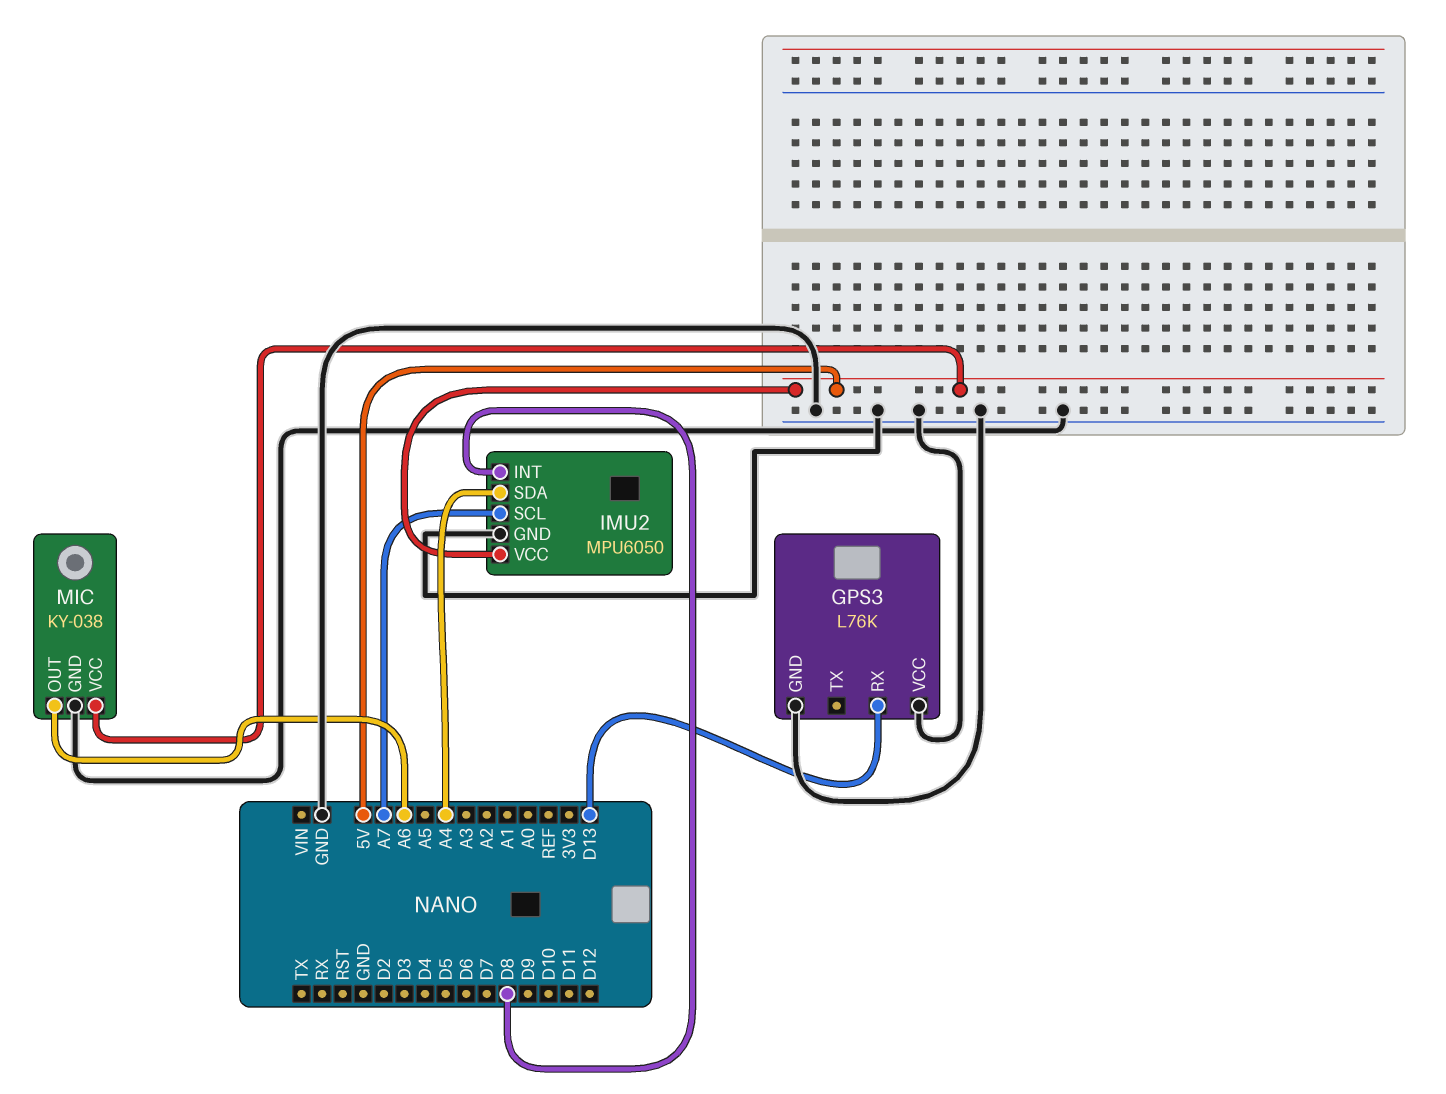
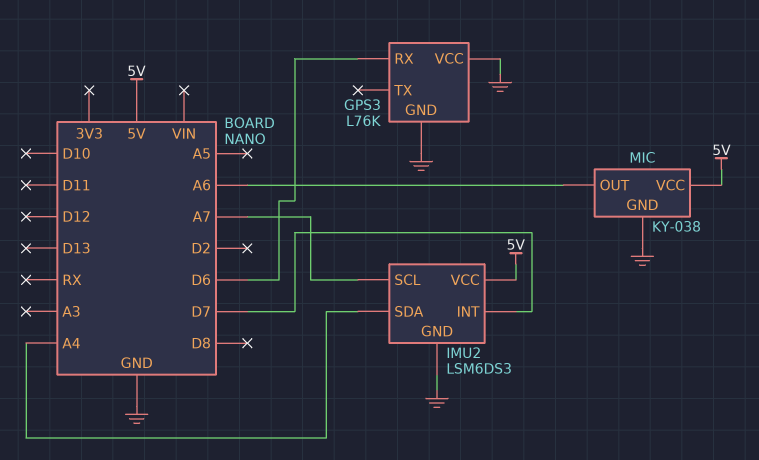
GPS3 pin RX: D13 -> D6
IMU2: MPU6050 -> LSM6DS3
IMU2 pin INT: D8 -> D7

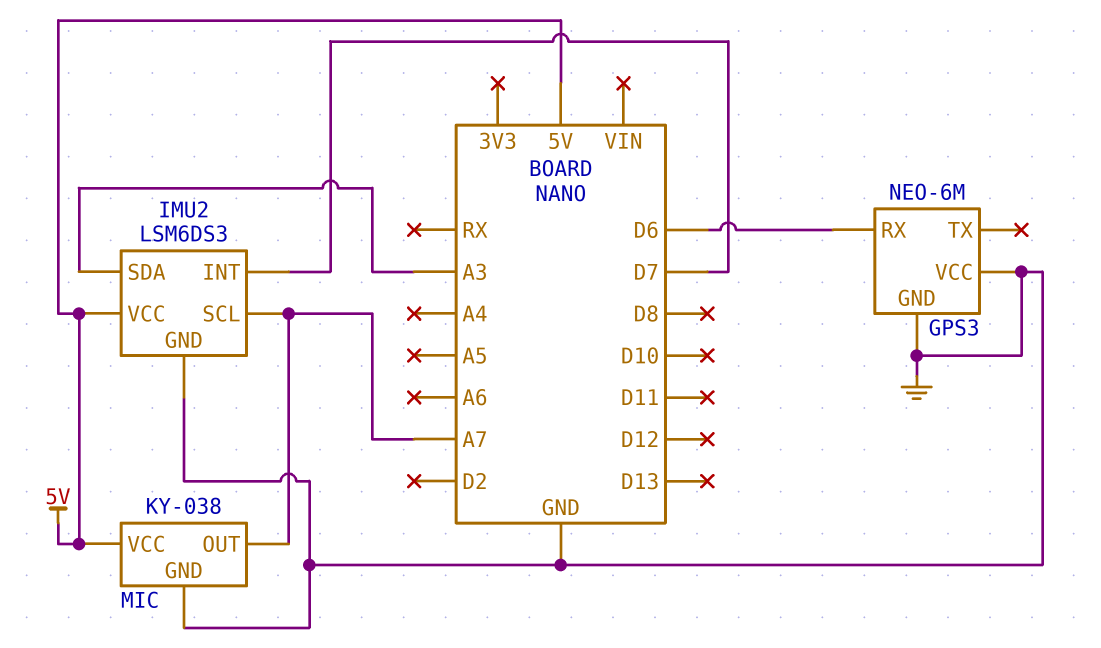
GPS3: L76K -> NEO-6M
IMU2 pin SDA: A4 -> A3
MIC pin OUT: A6 -> A7

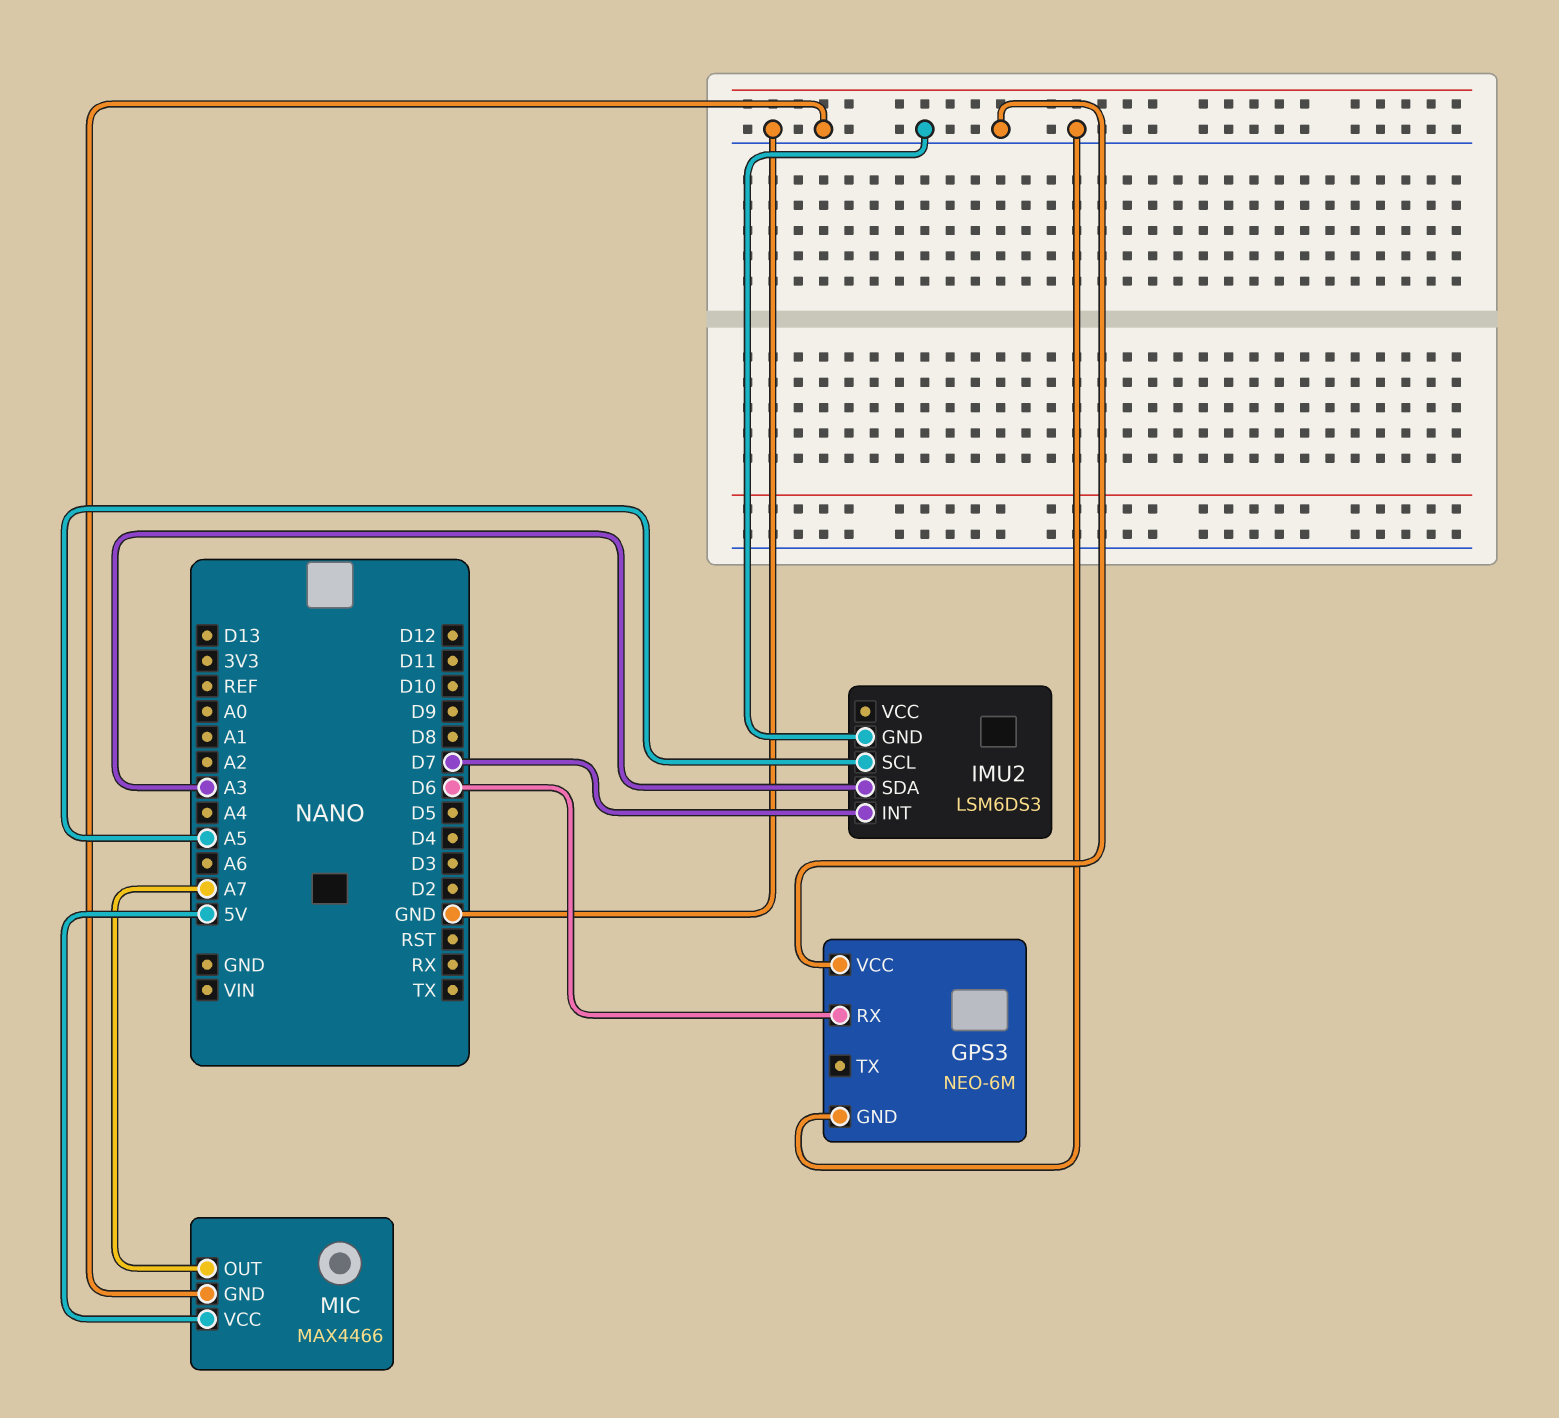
IMU2 pin SCL: A7 -> A5
IMU2 pin VCC: 5V -> none
MIC: KY-038 -> MAX4466

